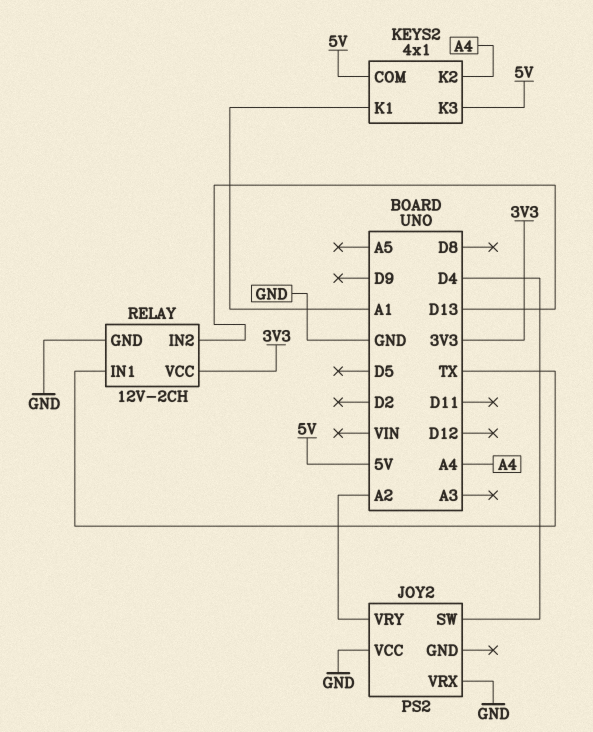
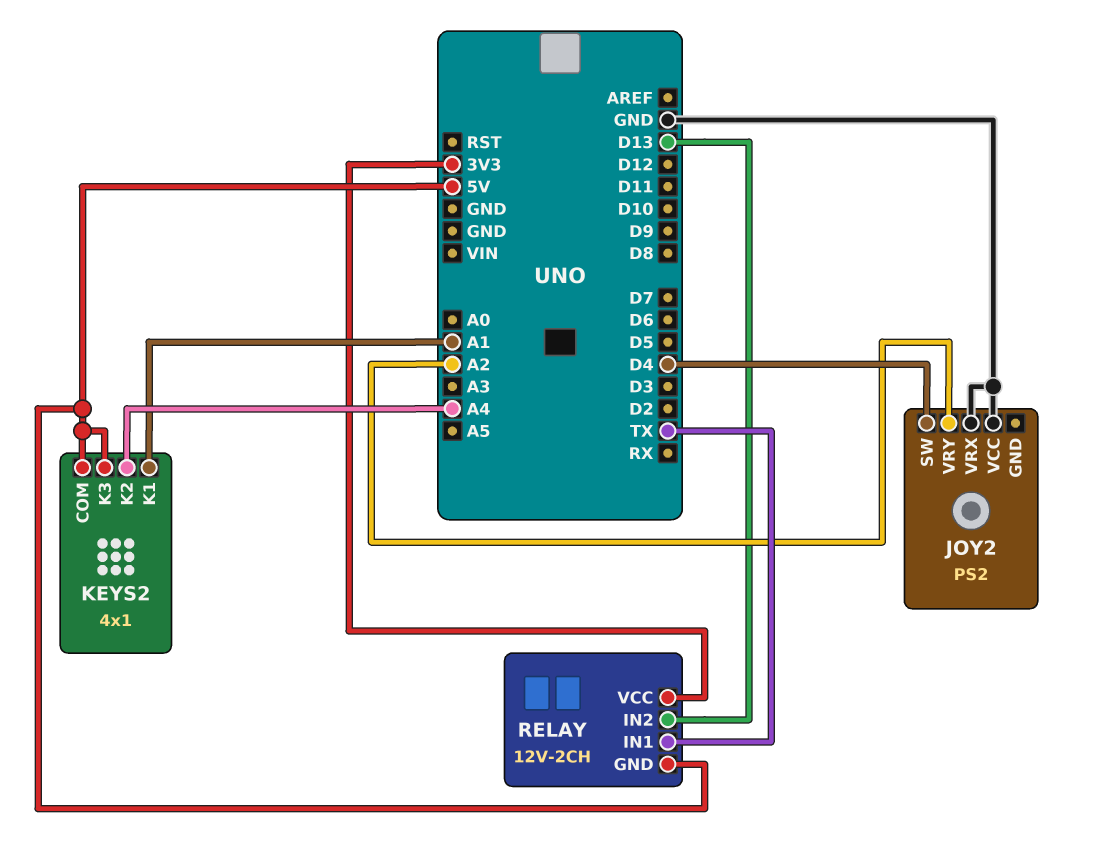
RELAY pin GND: GND -> 5V

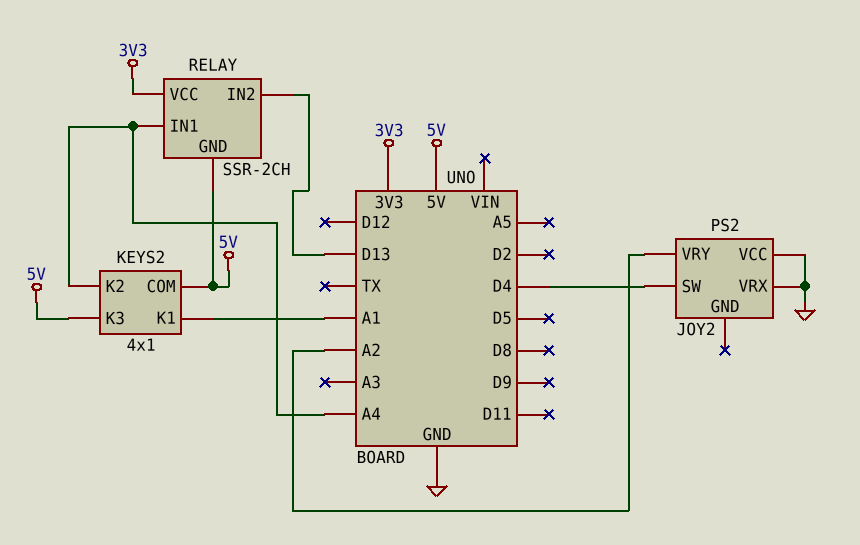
RELAY: 12V-2CH -> SSR-2CH
RELAY pin IN1: TX -> A4

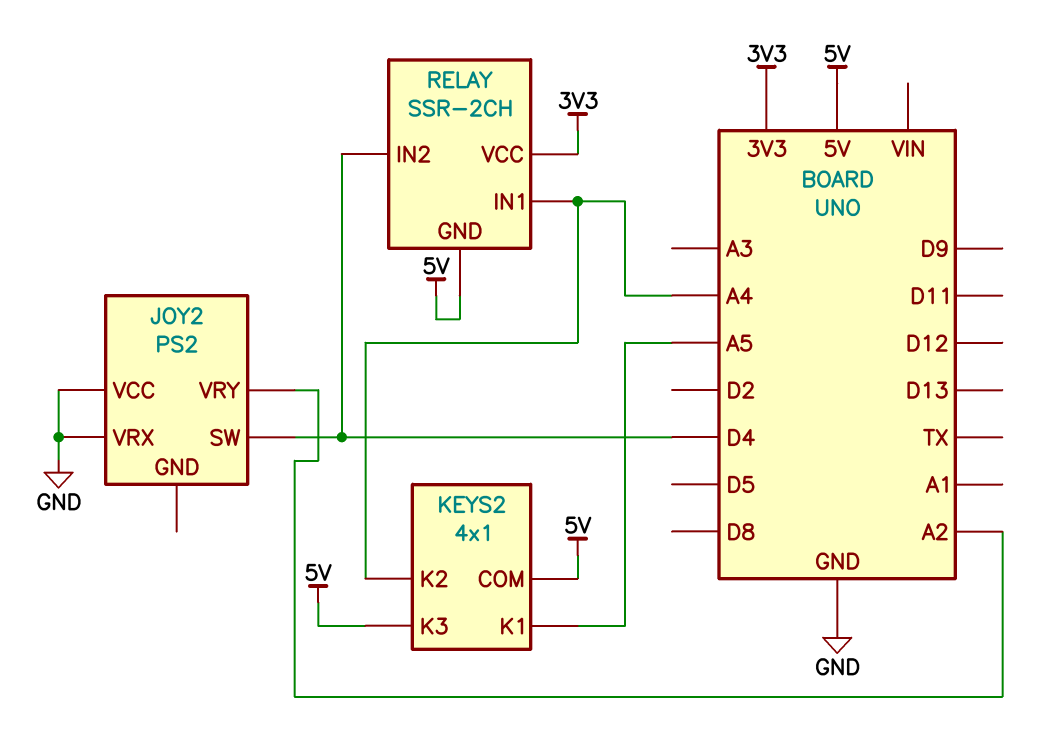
KEYS2 pin K1: A1 -> A5
RELAY pin IN2: D13 -> D4

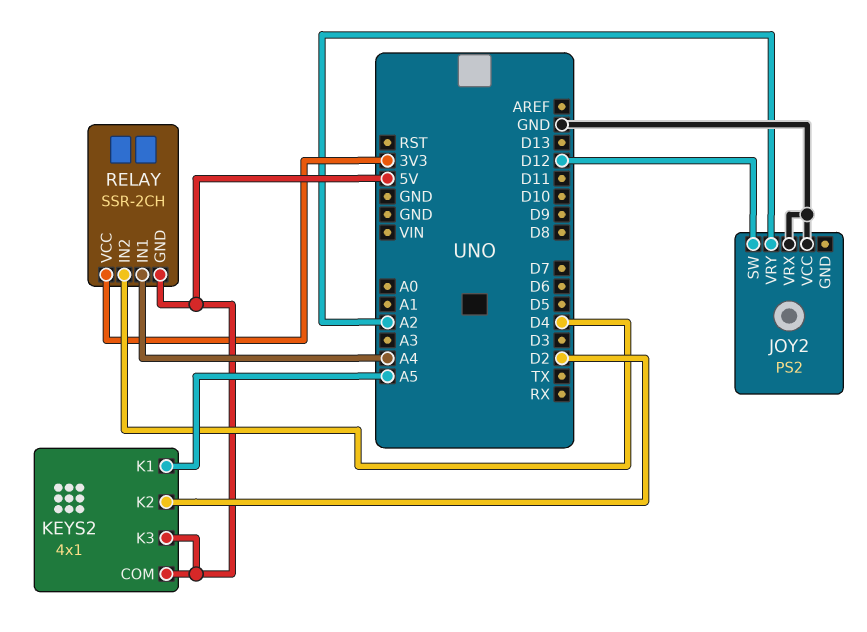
JOY2 pin SW: D4 -> D12
KEYS2 pin K2: A4 -> D2

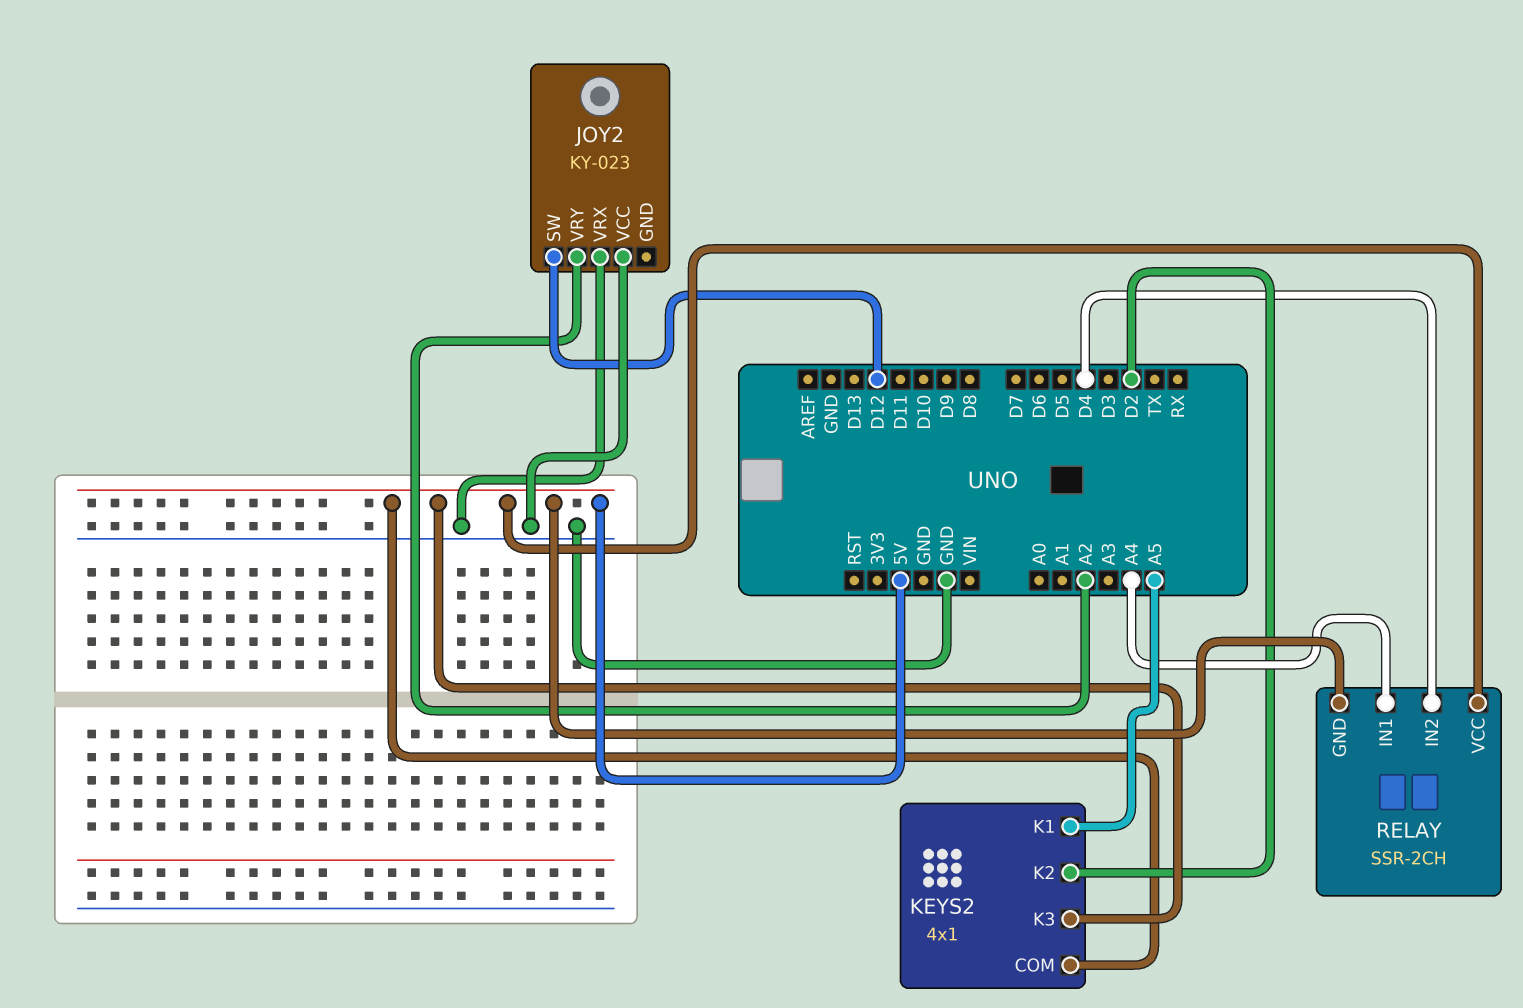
JOY2: PS2 -> KY-023
RELAY pin VCC: 3V3 -> 5V

